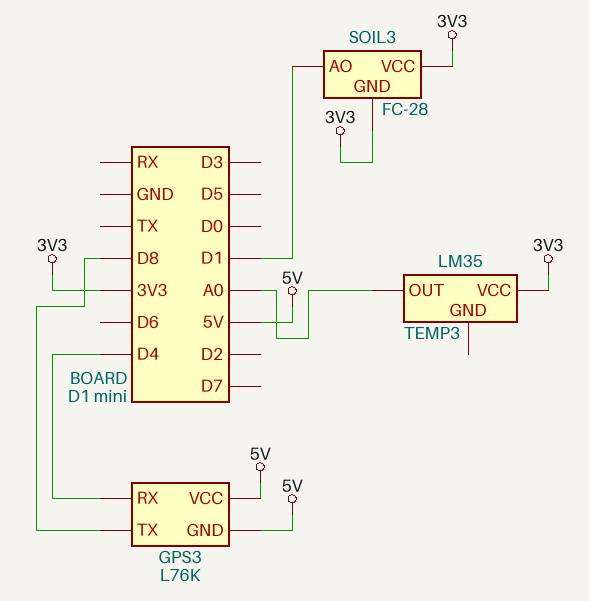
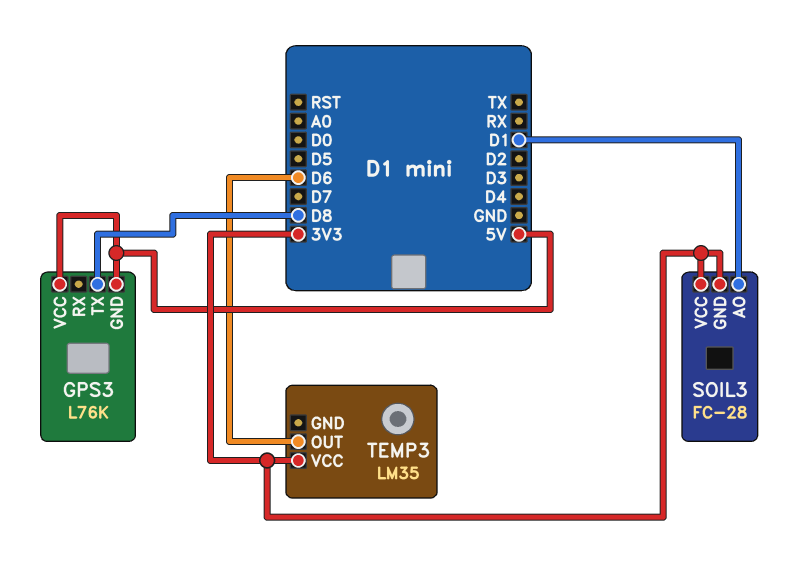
GPS3 pin RX: D4 -> none
TEMP3 pin OUT: A0 -> D6

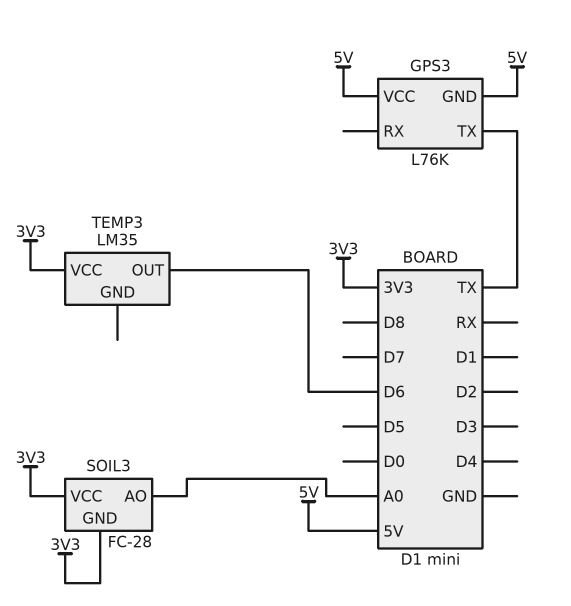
GPS3 pin TX: D8 -> TX
SOIL3 pin AO: D1 -> A0

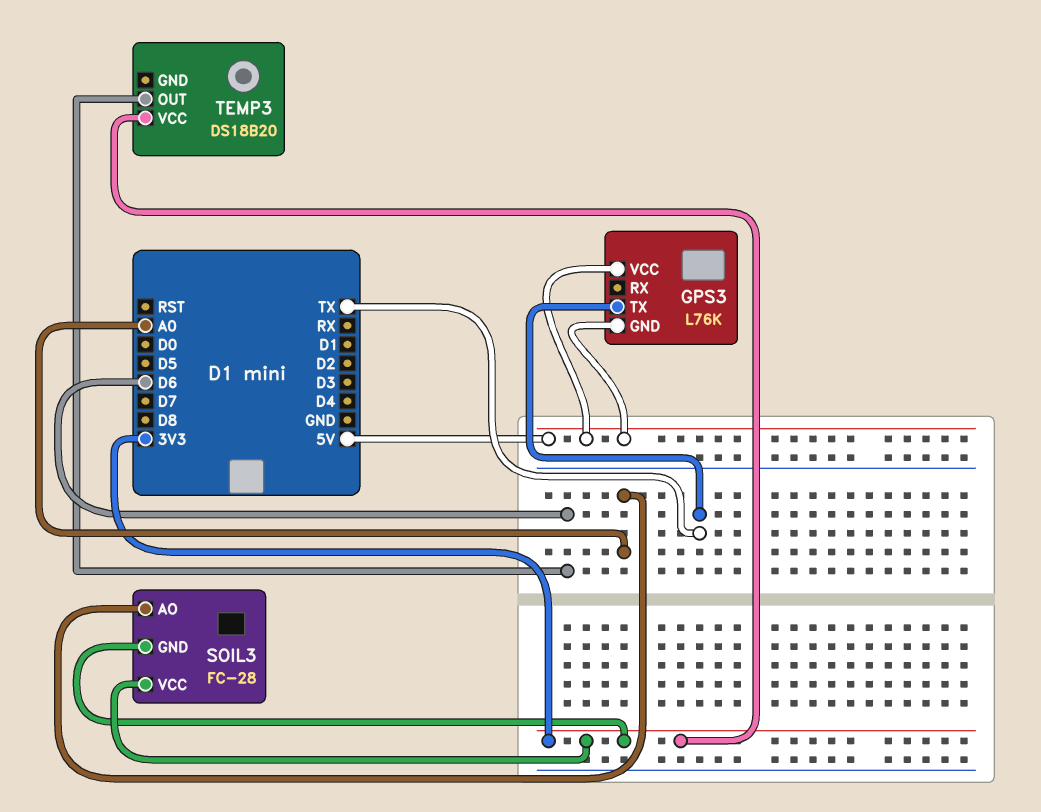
TEMP3: LM35 -> DS18B20

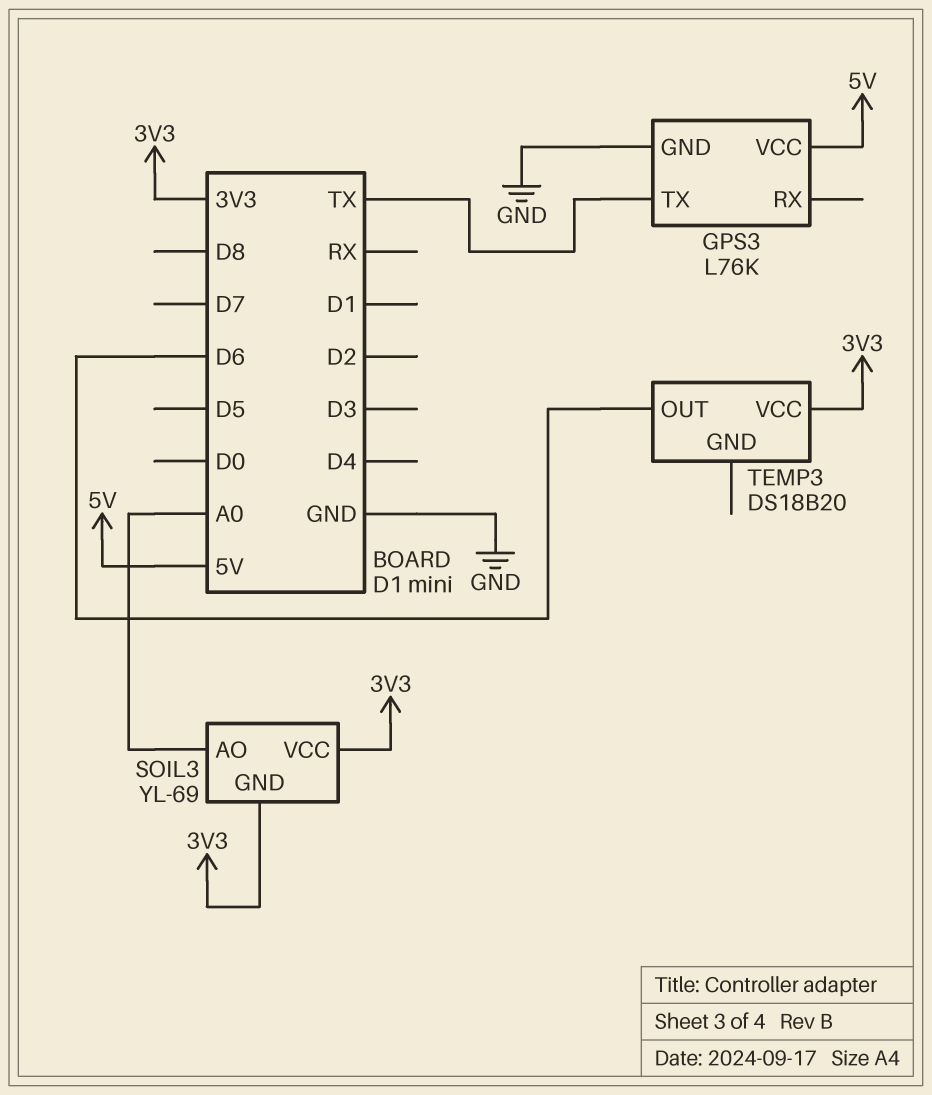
GPS3 pin GND: 5V -> GND
SOIL3: FC-28 -> YL-69

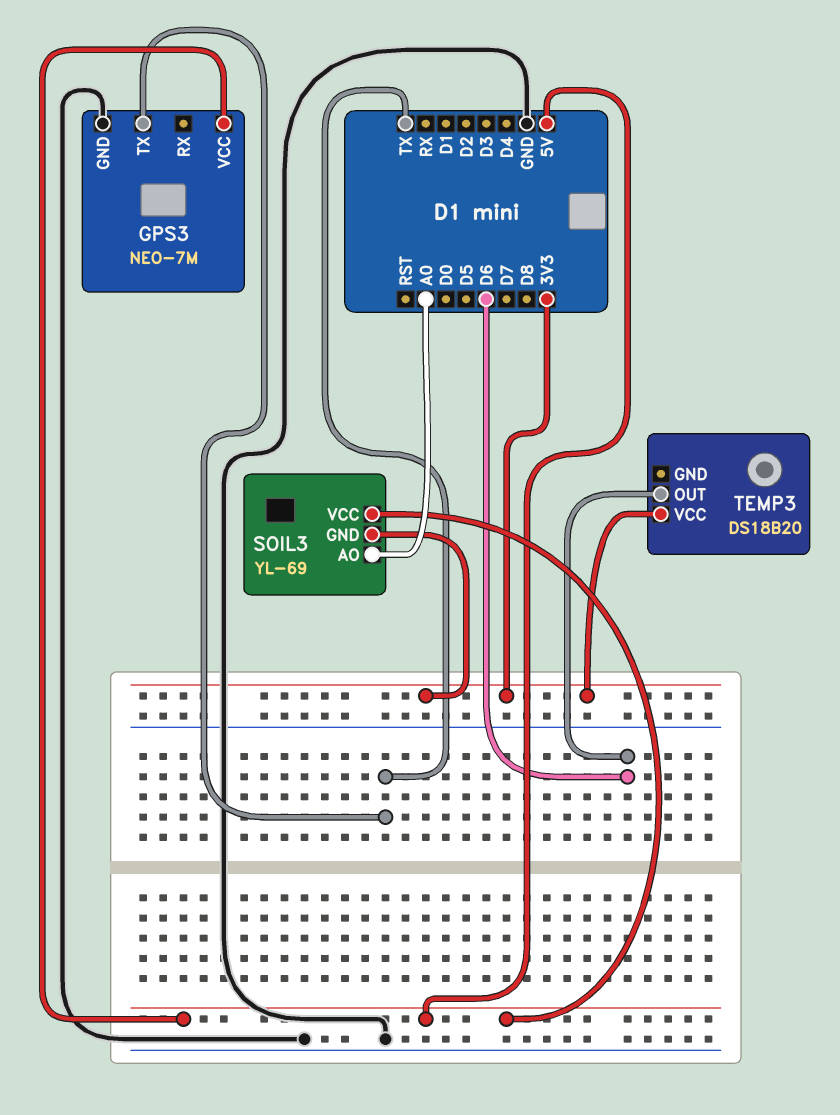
GPS3: L76K -> NEO-7M
SOIL3 pin VCC: 3V3 -> 5V

